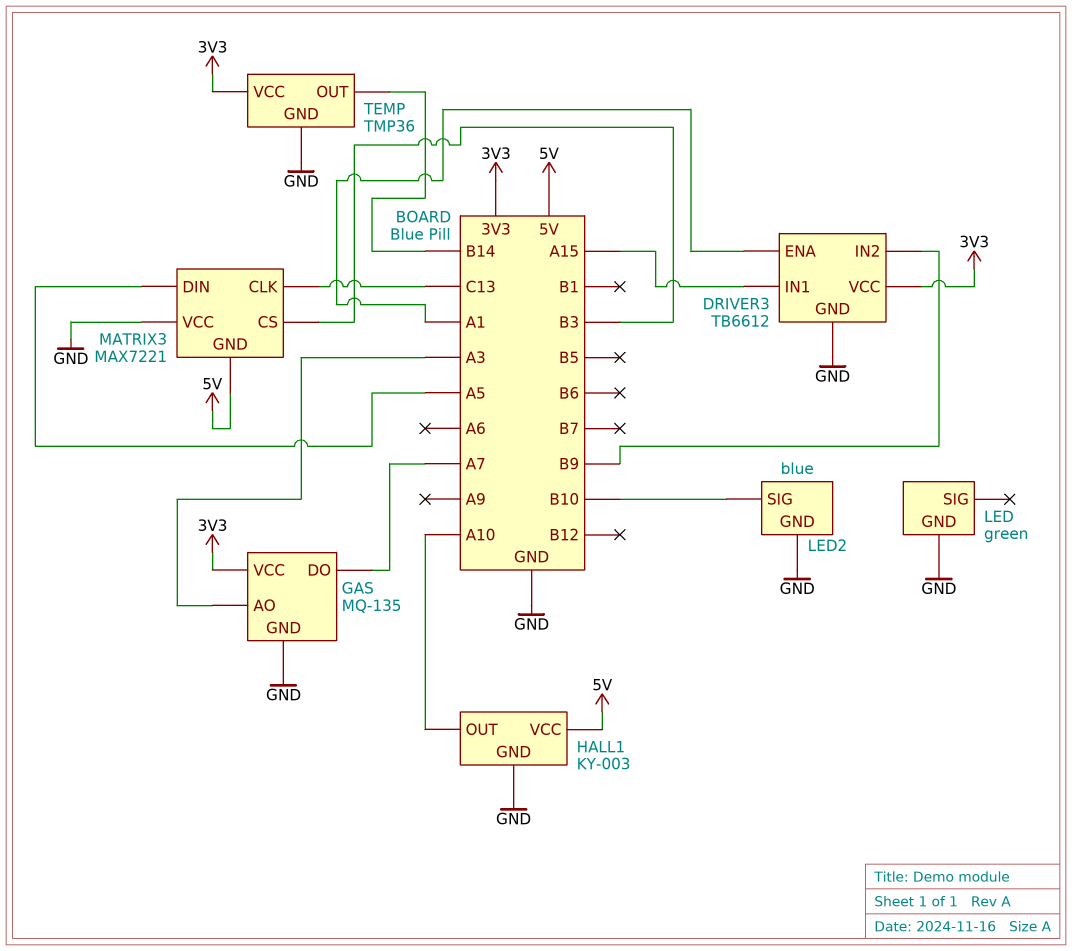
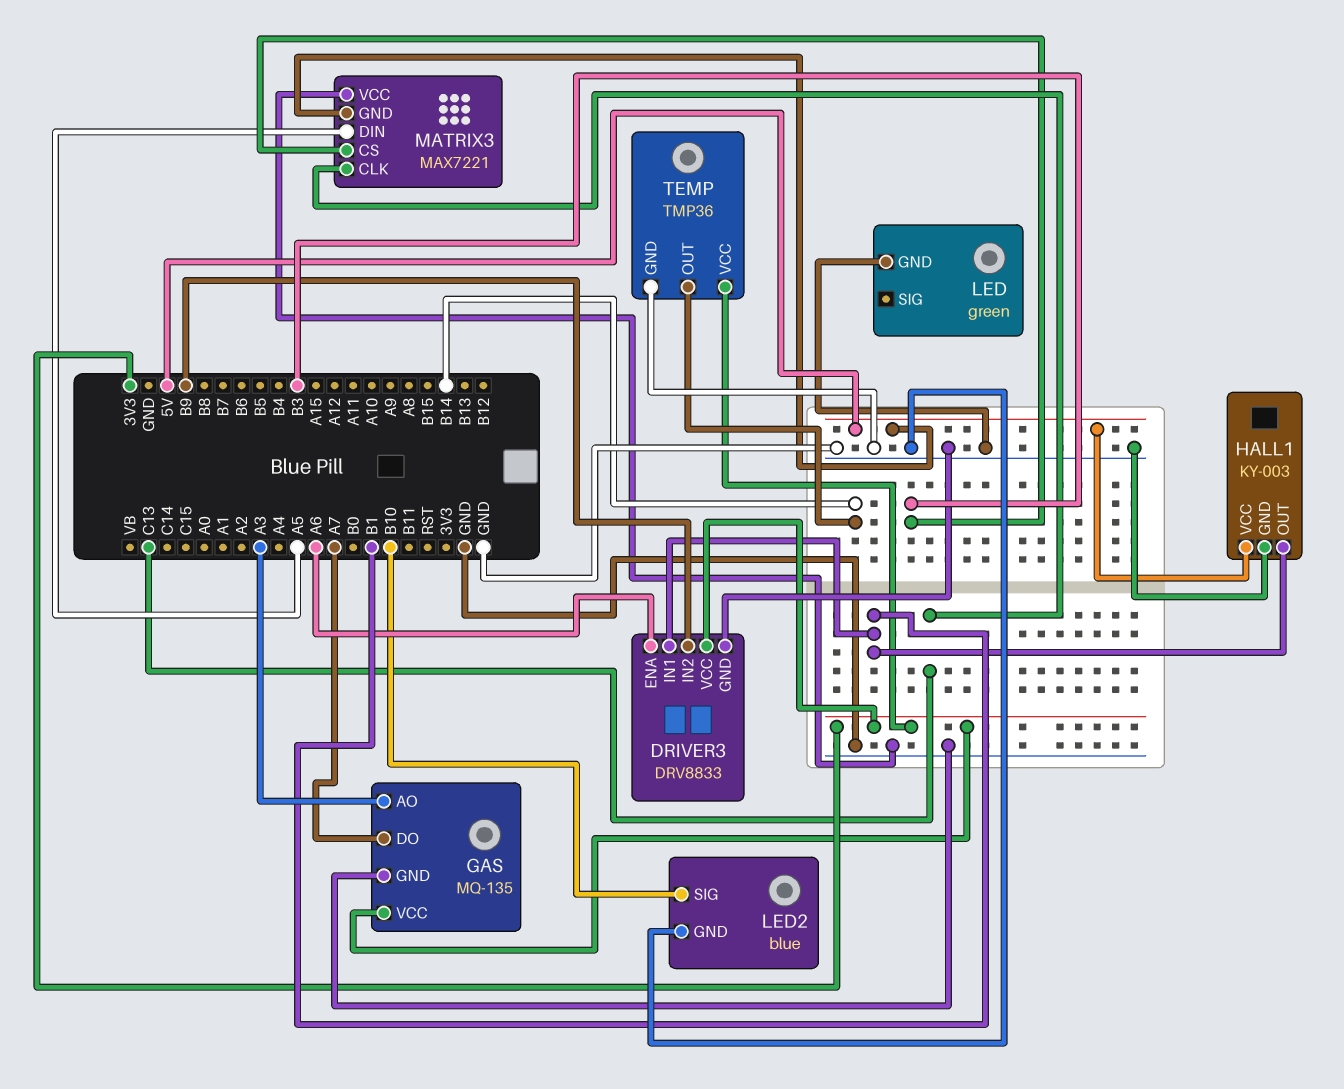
DRIVER3: TB6612 -> DRV8833
DRIVER3 pin ENA: A1 -> A6
DRIVER3 pin IN1: A15 -> B1
HALL1 pin OUT: A10 -> B1

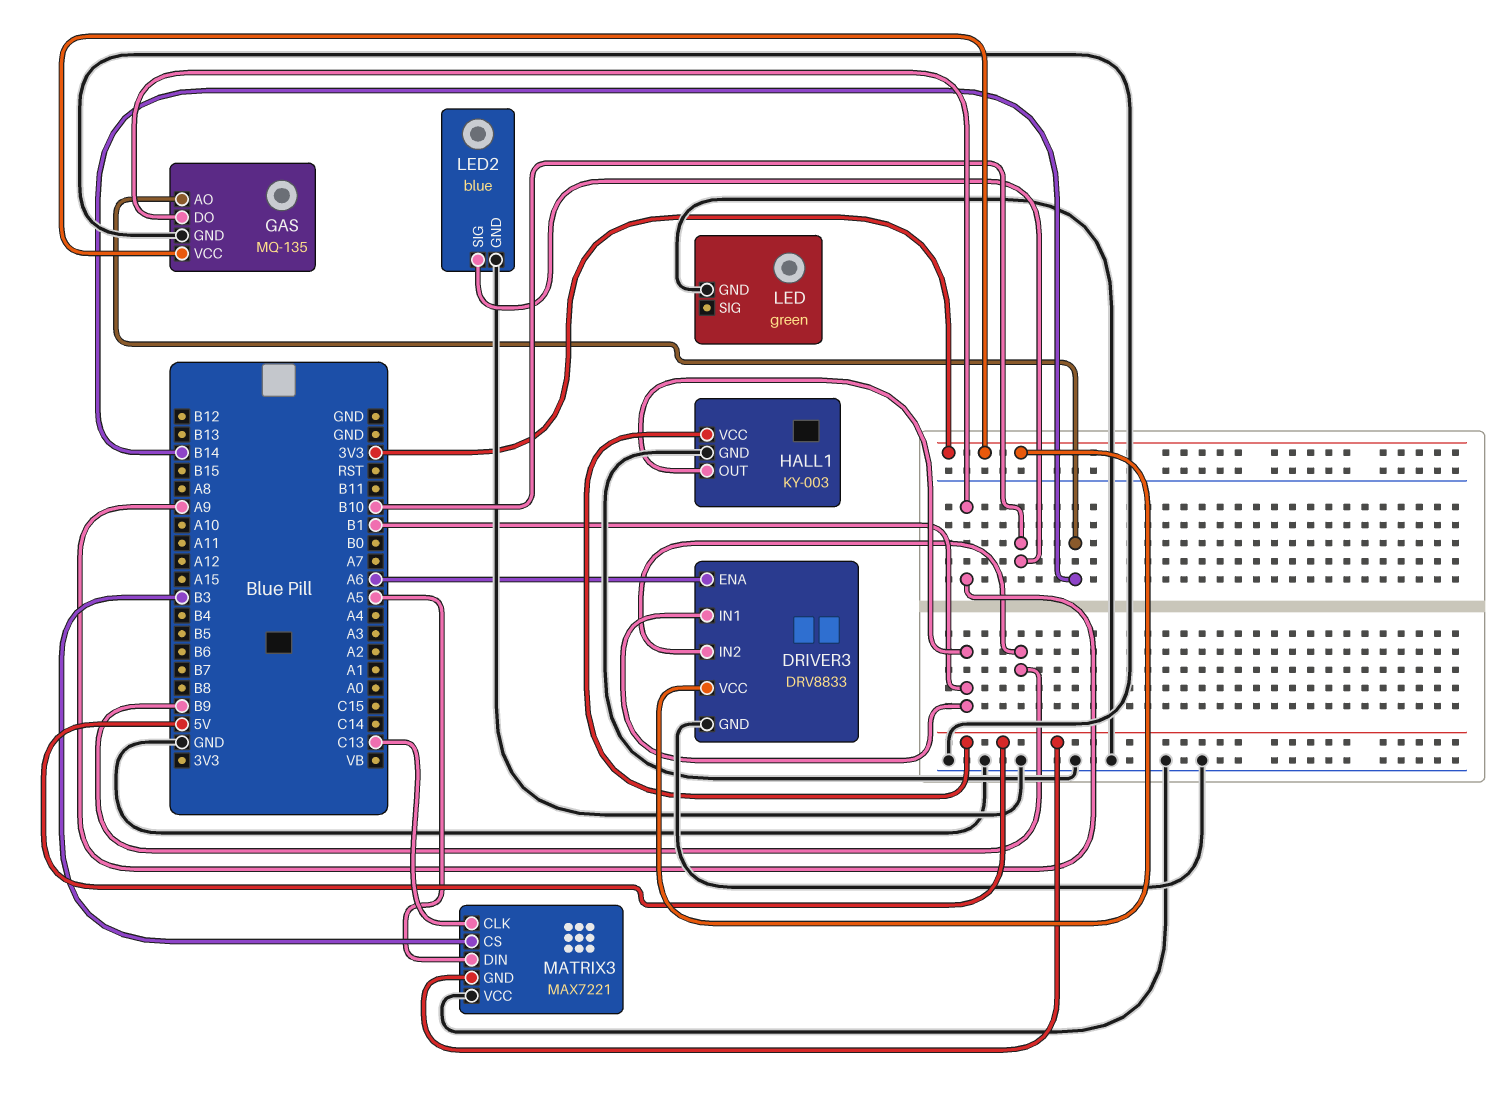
GAS pin AO: A3 -> B14
GAS pin DO: A7 -> A9
TEMP: TMP36 -> none
TEMP pin GND: GND -> none
TEMP pin OUT: B14 -> none
TEMP pin VCC: 3V3 -> none

